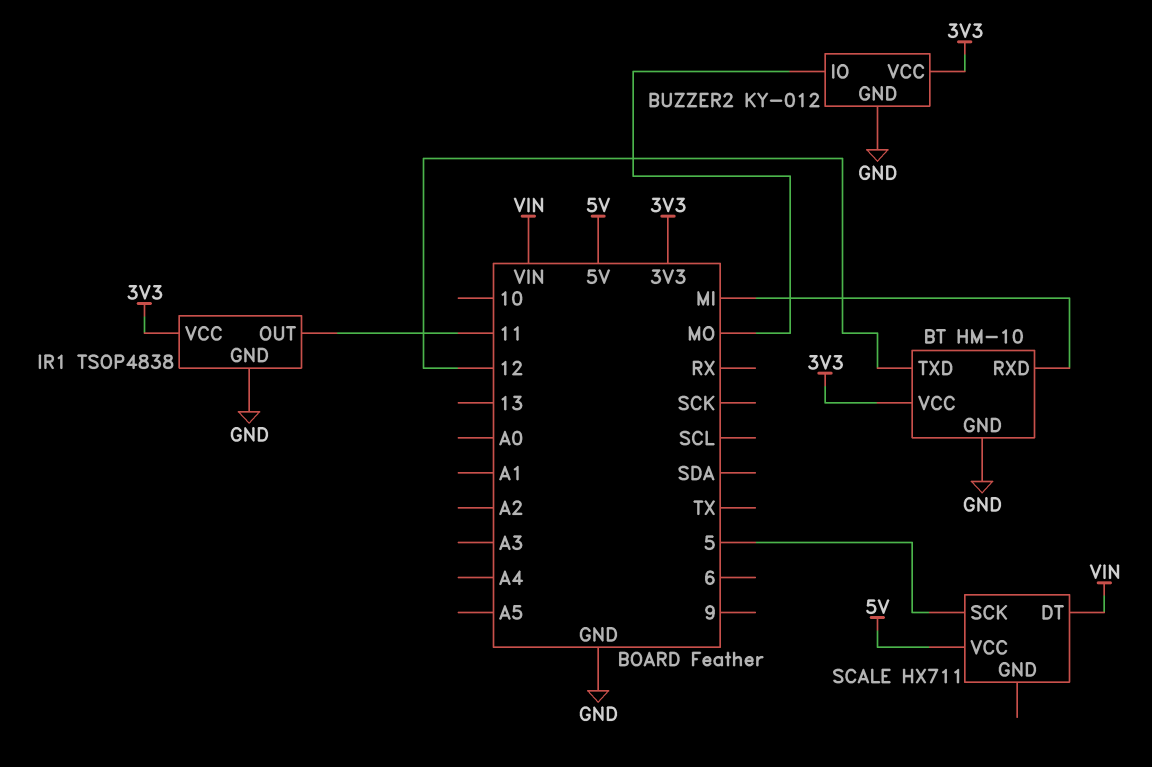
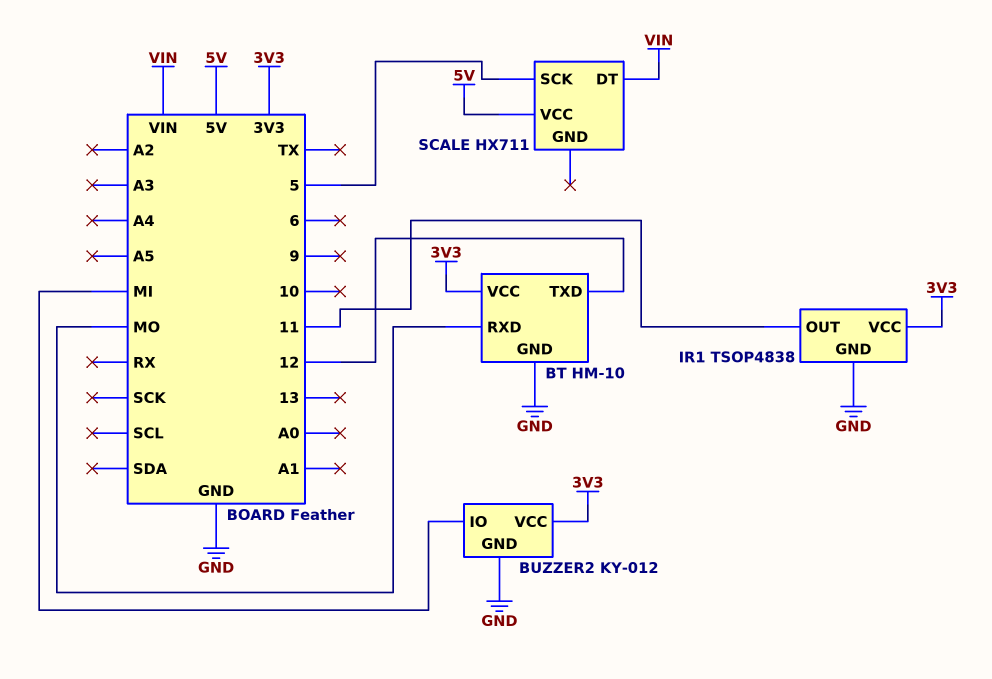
BT pin RXD: MI -> MO
BUZZER2 pin IO: MO -> MI

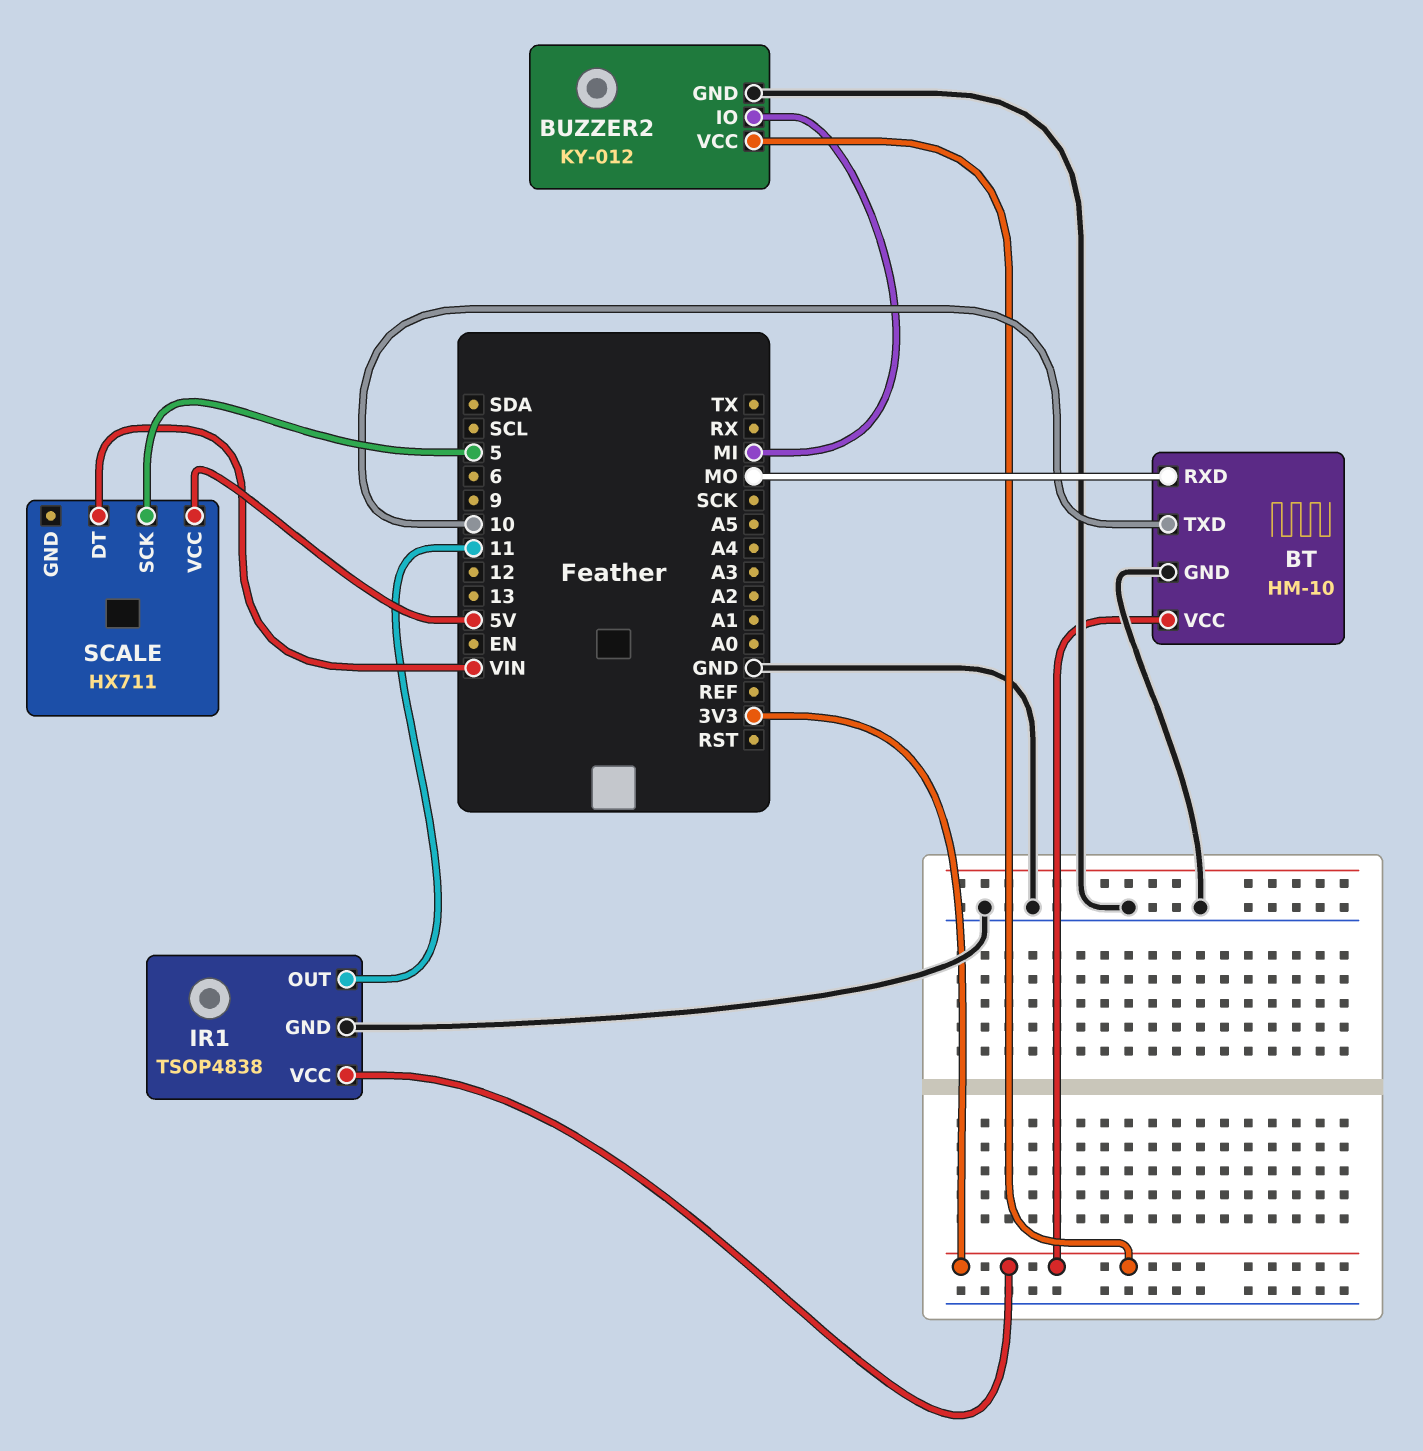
BT pin TXD: 12 -> 10

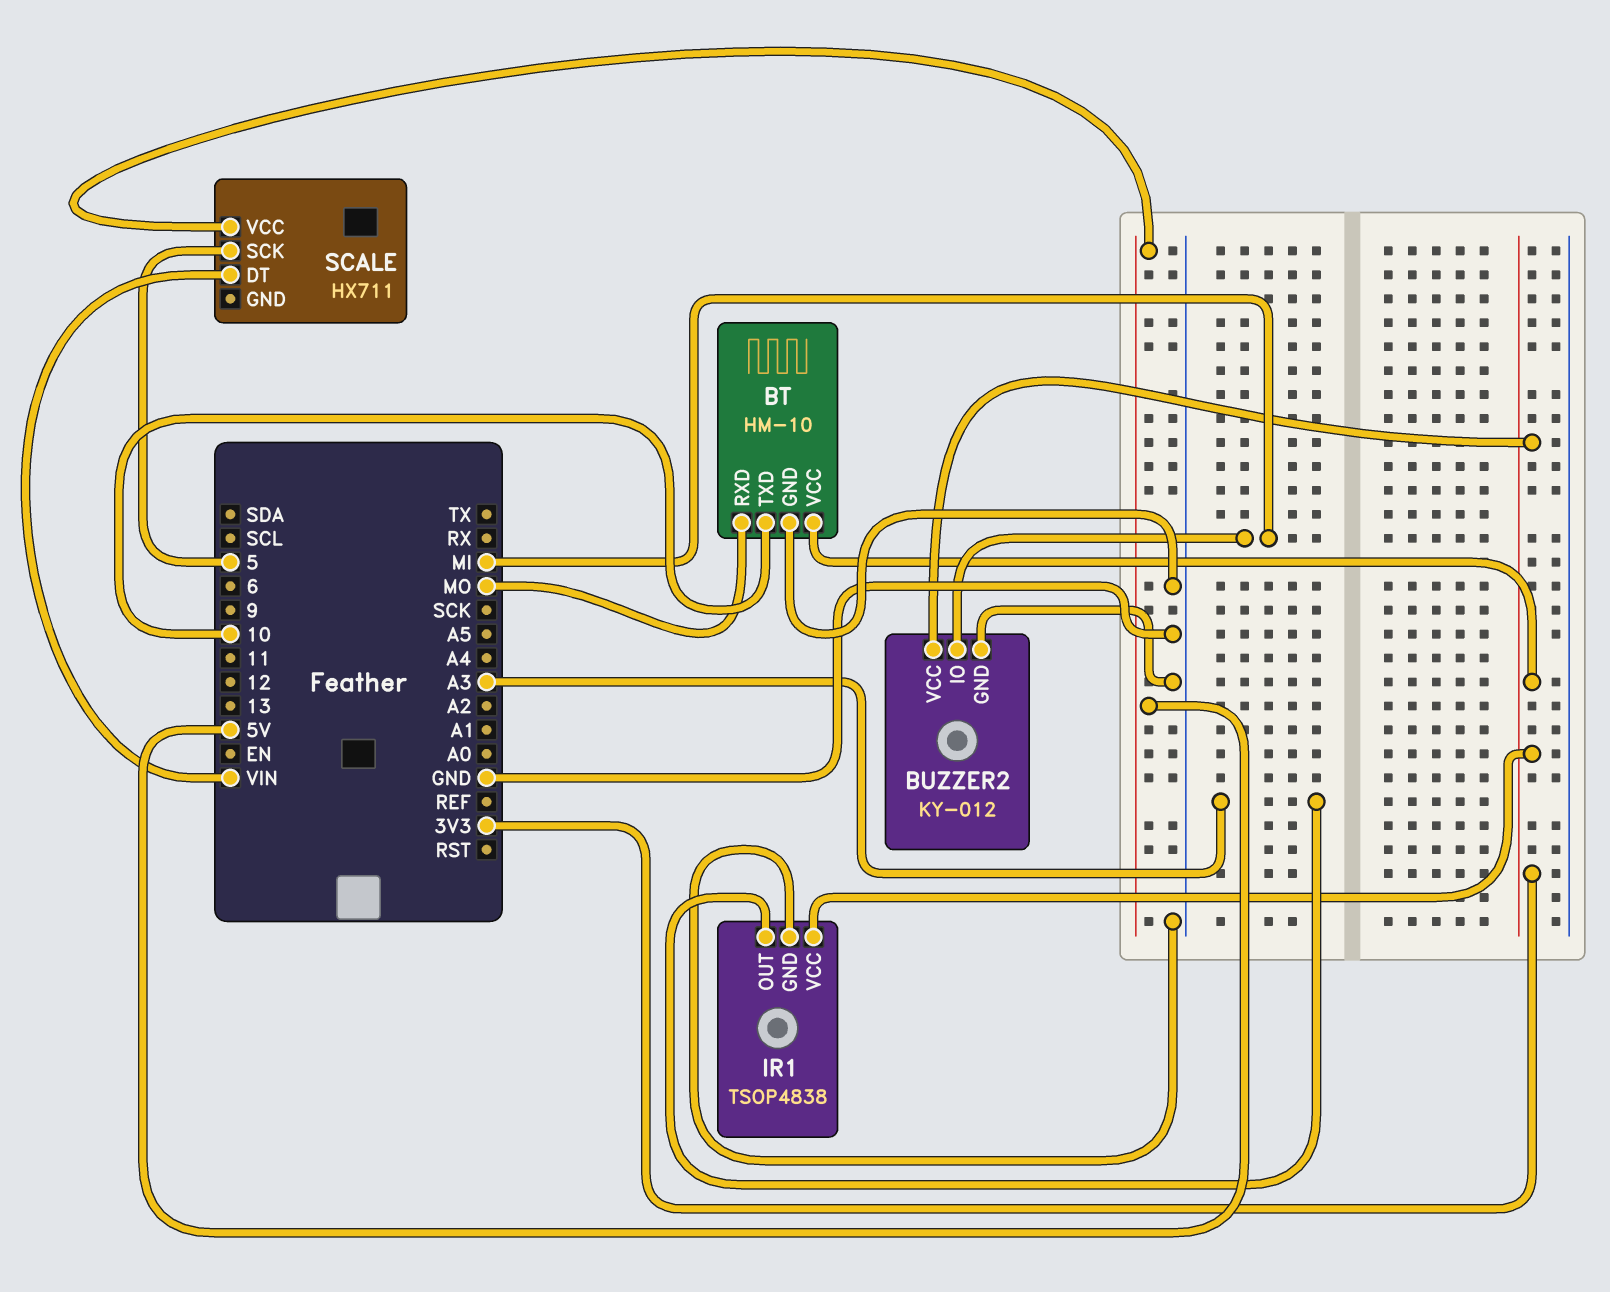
IR1 pin OUT: 11 -> A3

